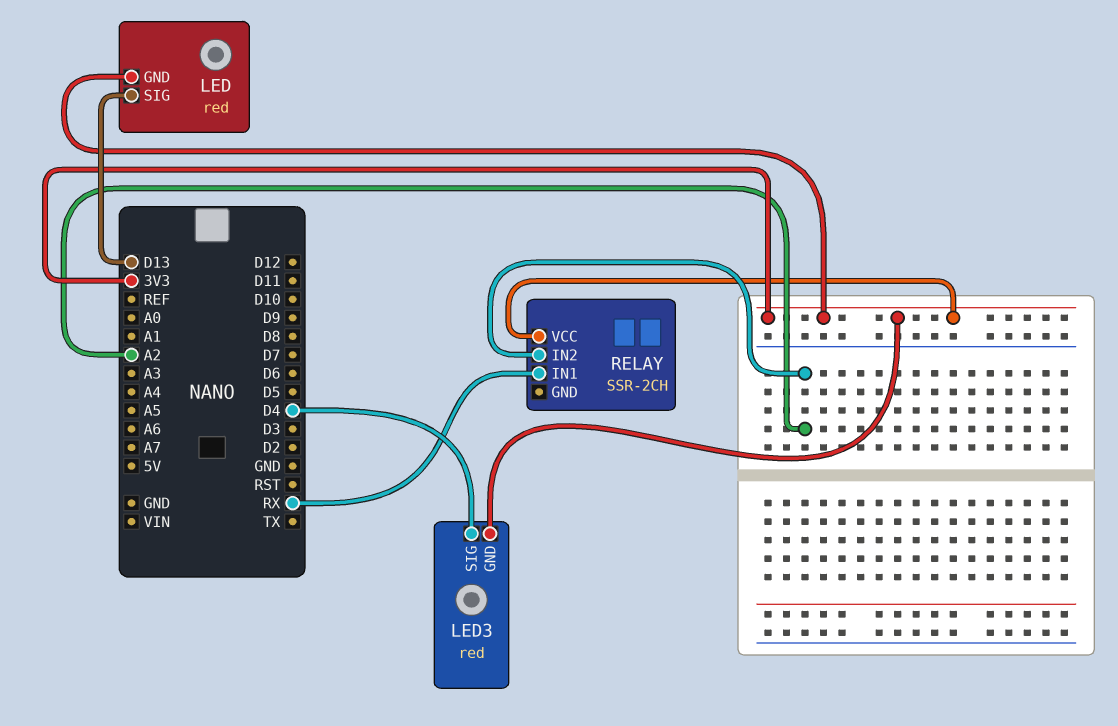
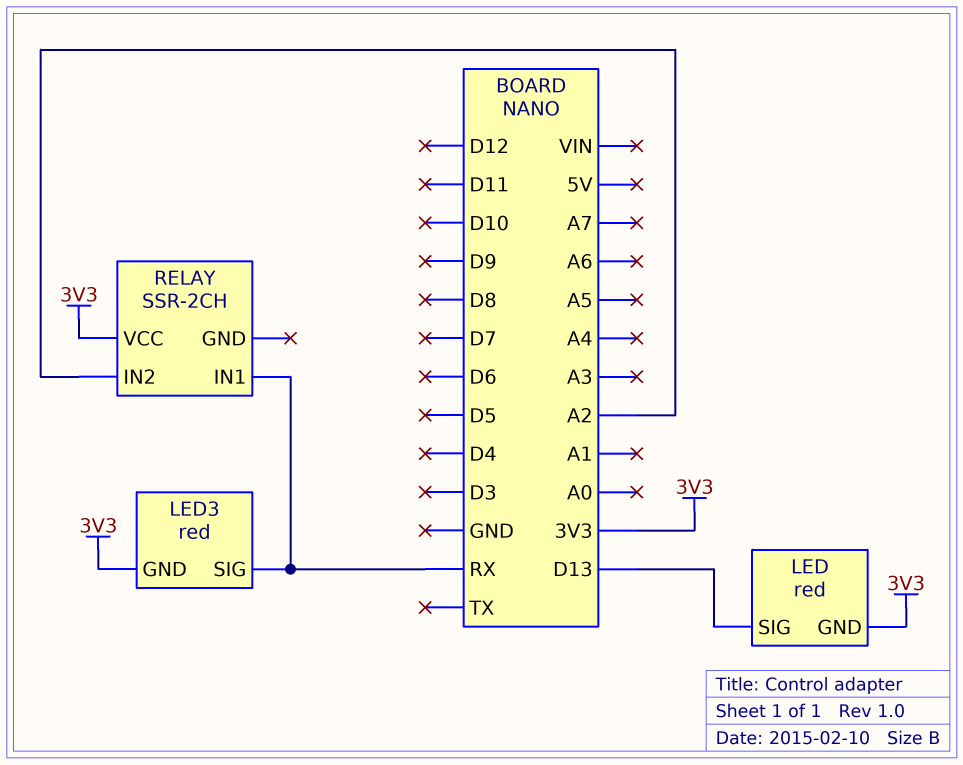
LED3 pin SIG: D4 -> RX

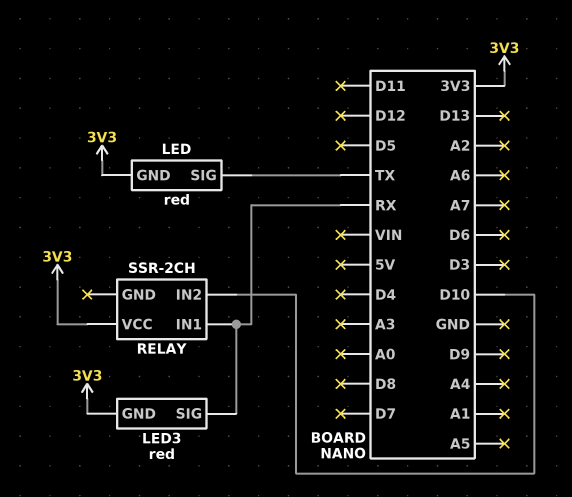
LED pin SIG: D13 -> TX
RELAY pin IN2: A2 -> D10

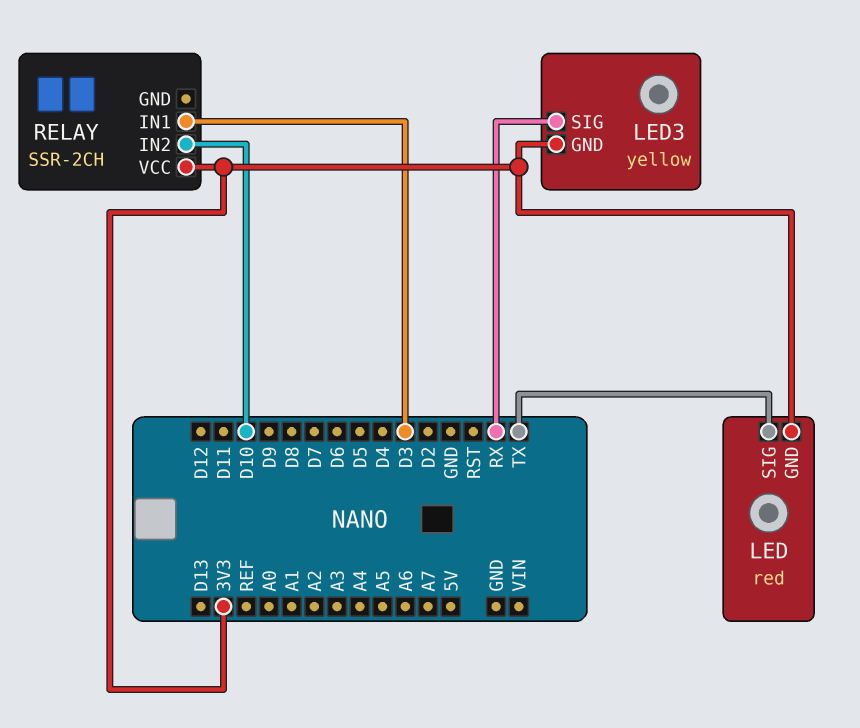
LED3: red -> yellow
RELAY pin IN1: RX -> D3

